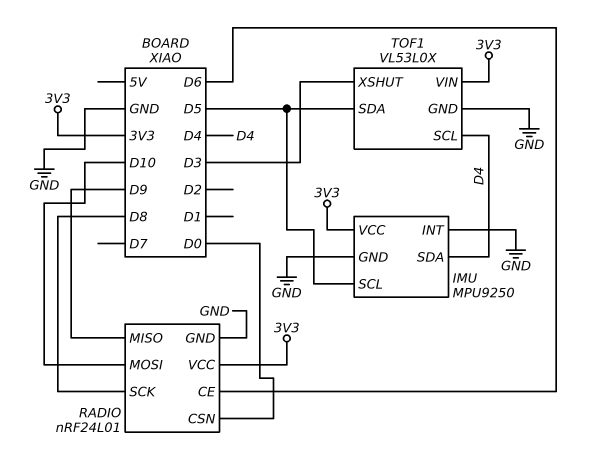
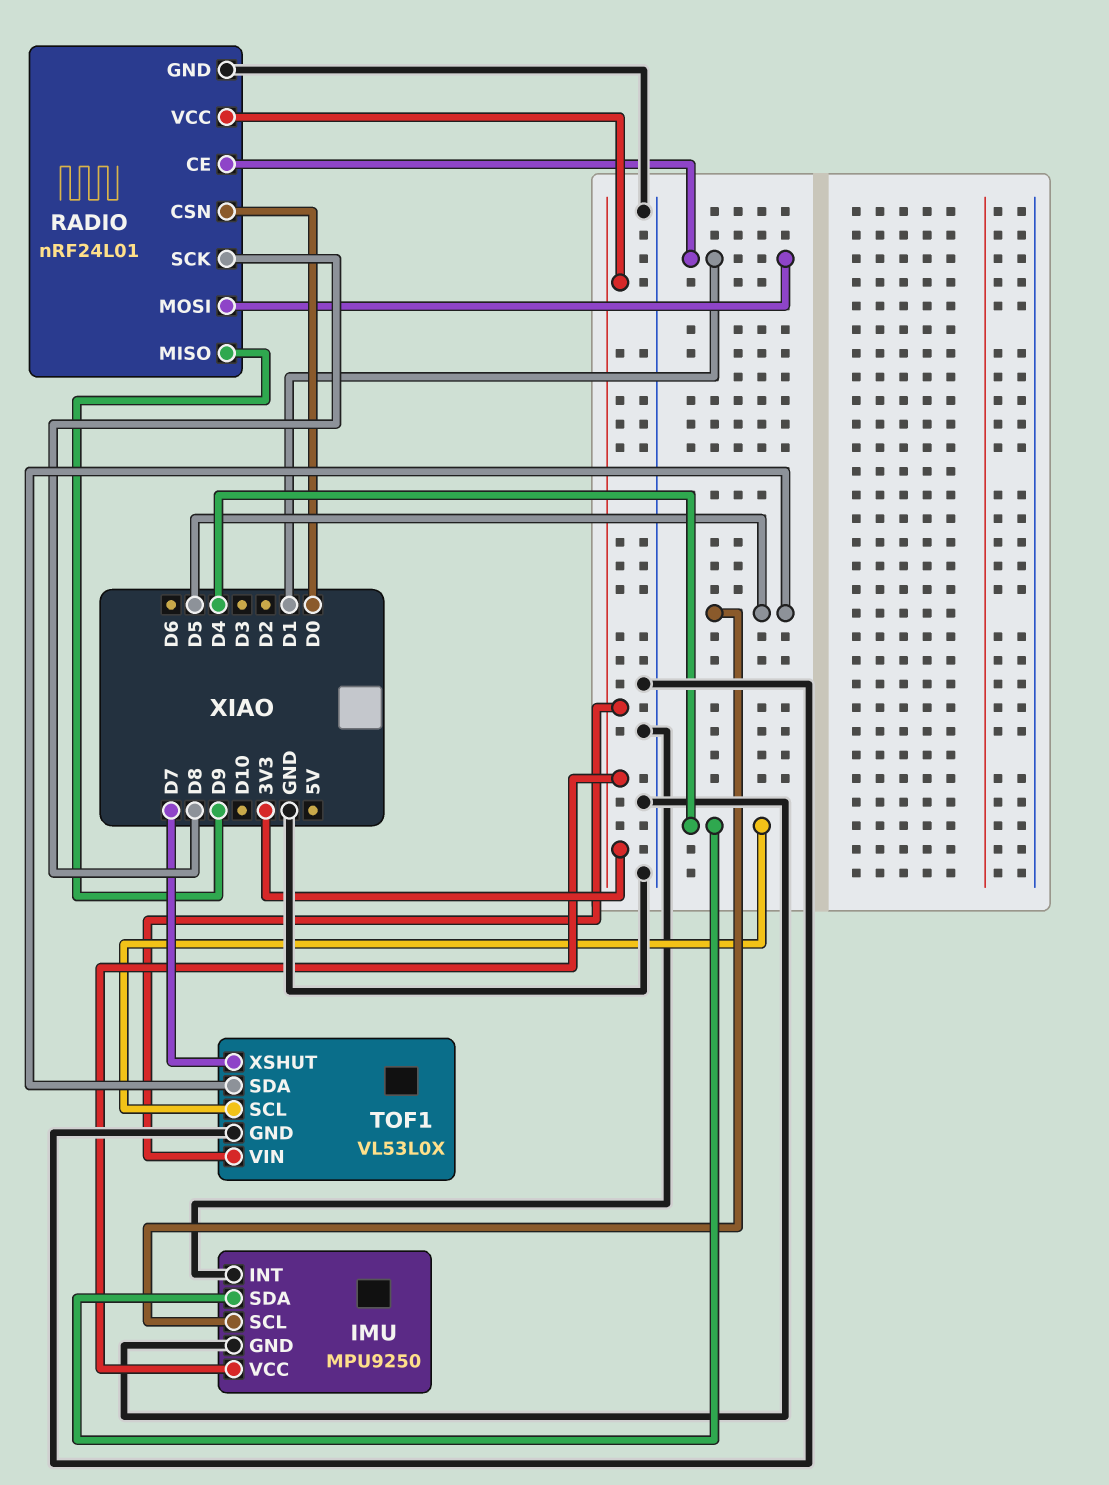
RADIO pin CE: D6 -> D1
RADIO pin MOSI: D10 -> D1
TOF1 pin XSHUT: D3 -> D7

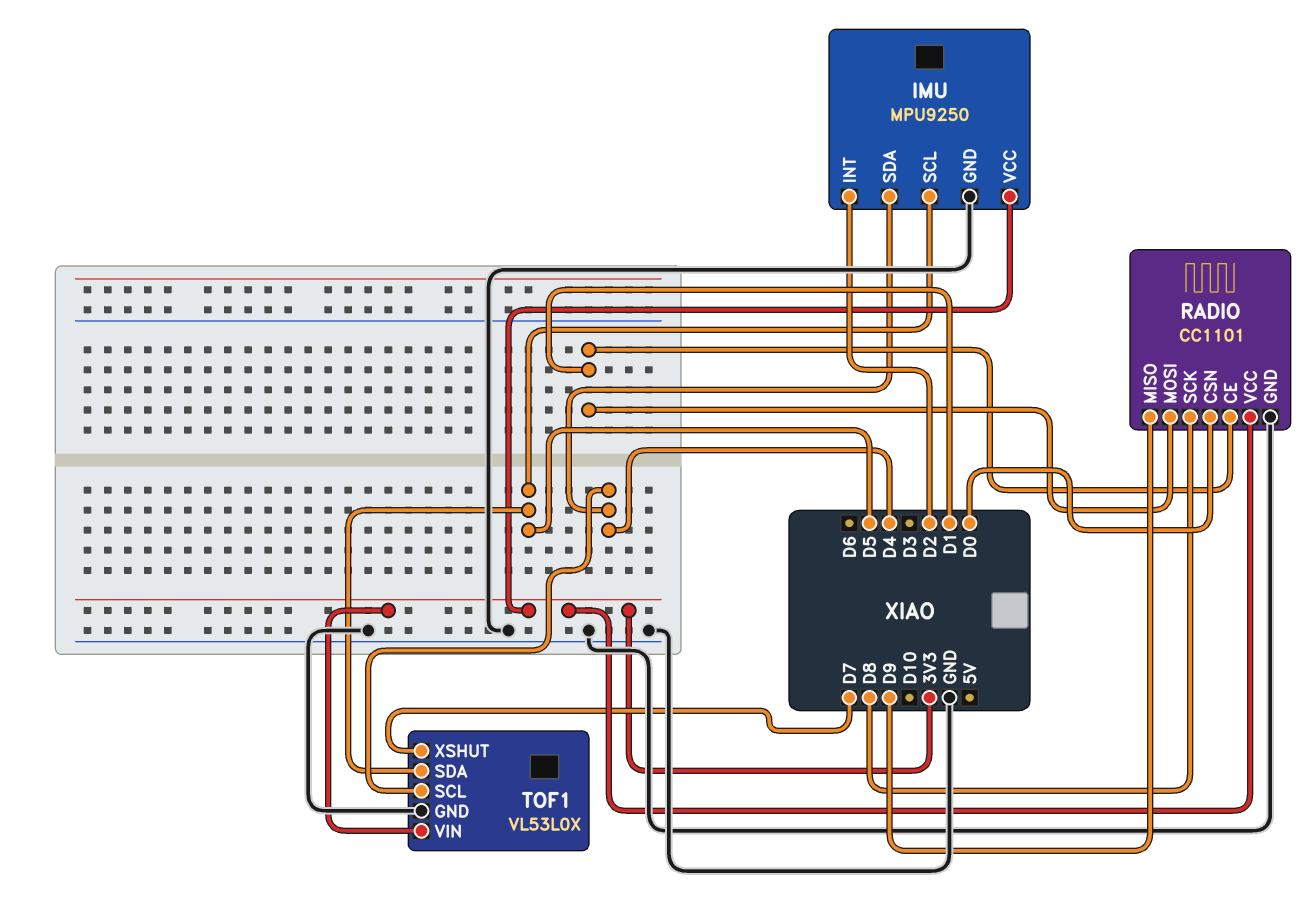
IMU pin INT: GND -> D2
RADIO: nRF24L01 -> CC1101

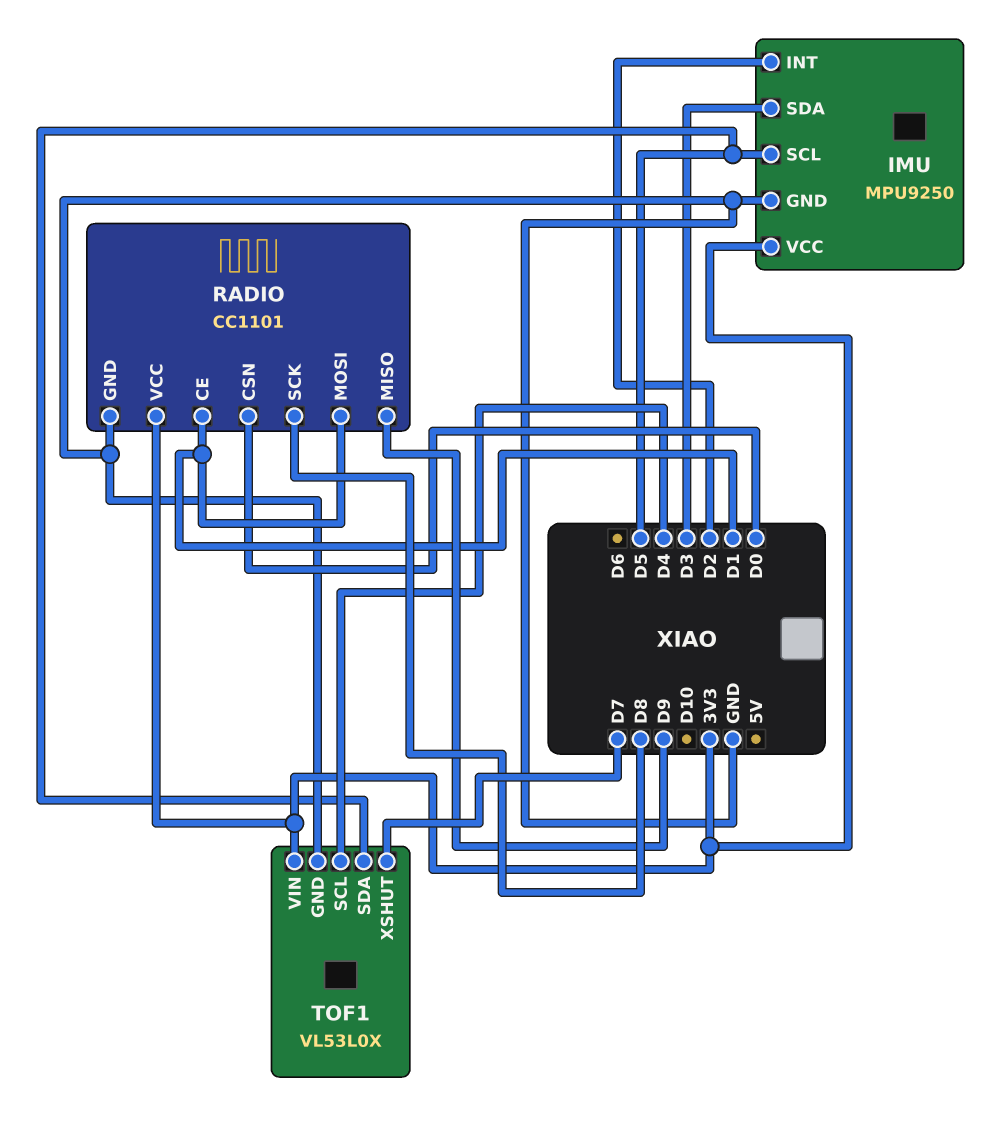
IMU pin SDA: D4 -> D3

